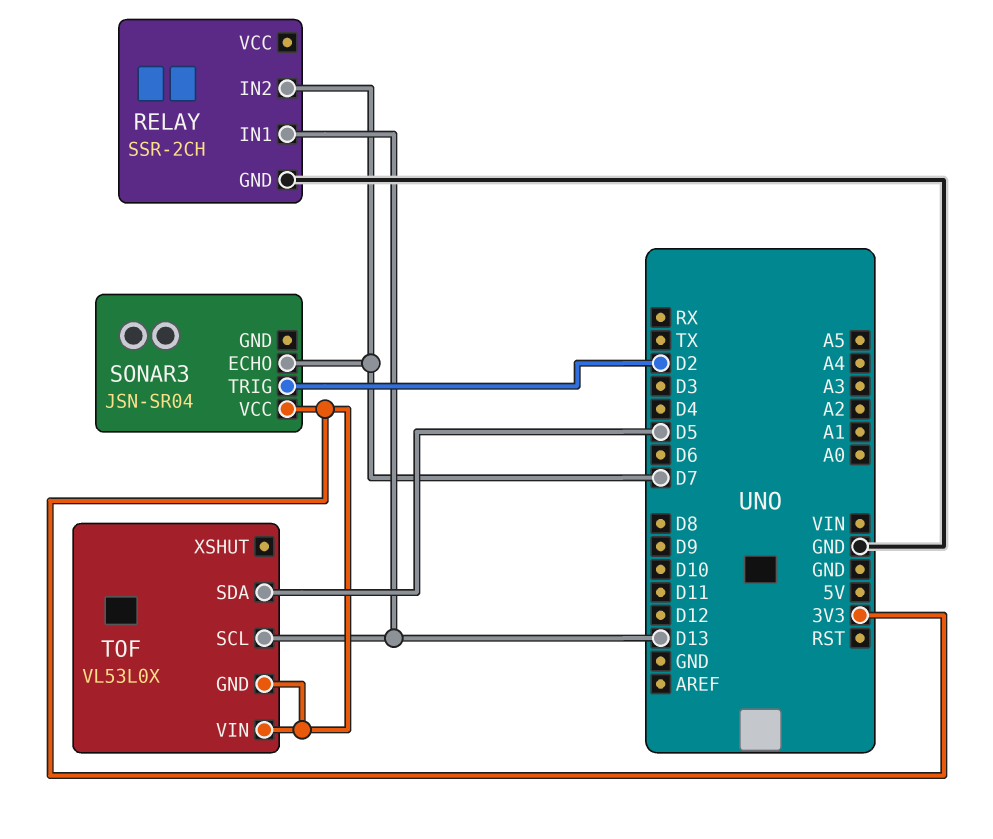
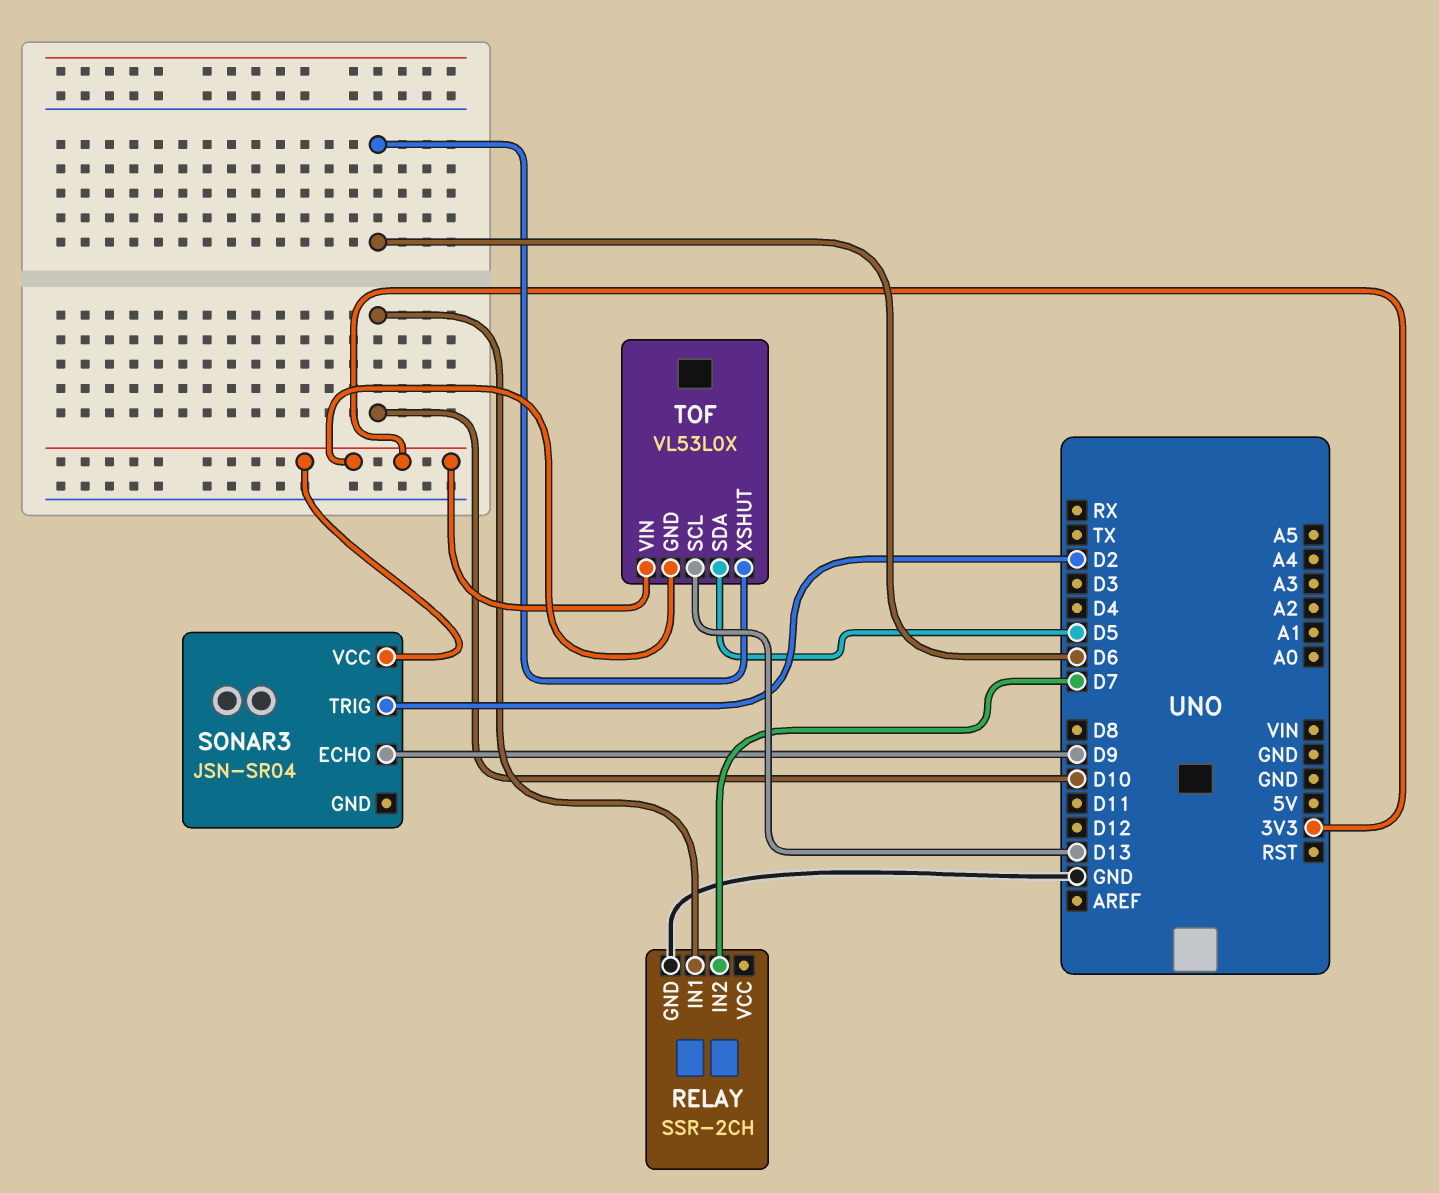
RELAY pin IN1: D13 -> D10
SONAR3 pin ECHO: D7 -> D9
TOF pin XSHUT: none -> D6

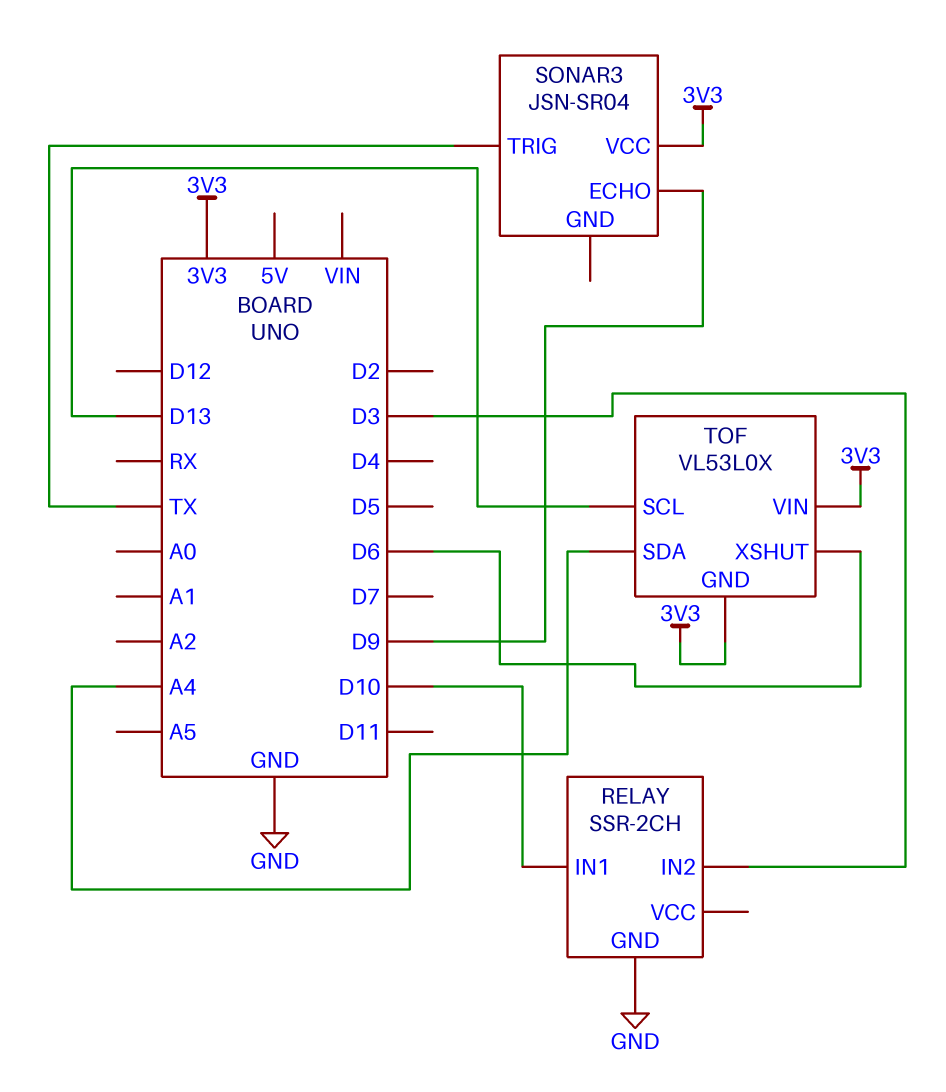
RELAY pin IN2: D7 -> D3
SONAR3 pin TRIG: D2 -> TX
TOF pin SDA: D5 -> A4

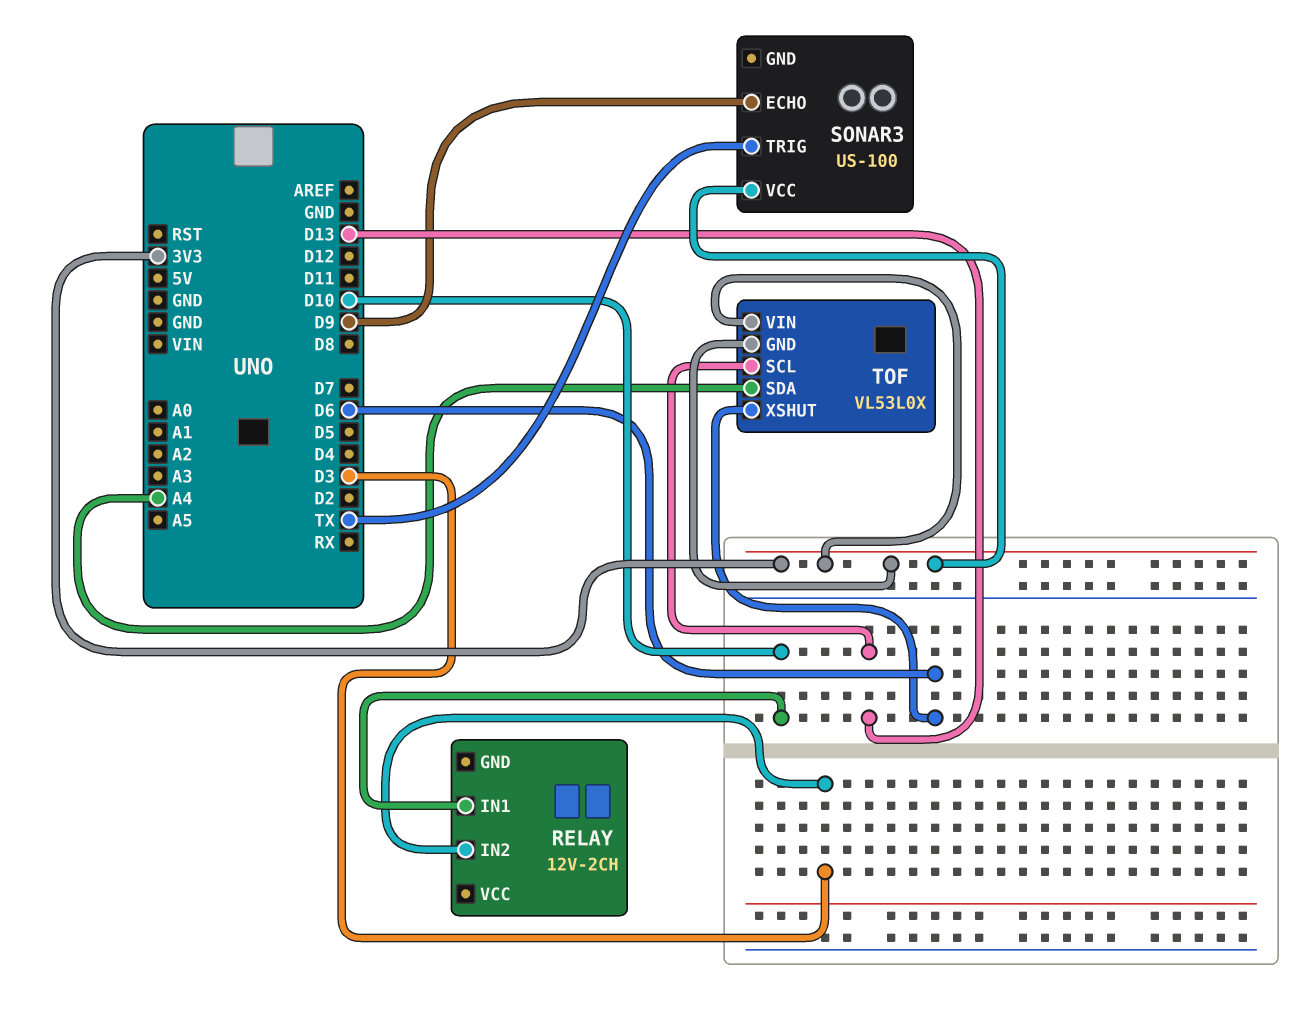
RELAY: SSR-2CH -> 12V-2CH
RELAY pin GND: GND -> none
SONAR3: JSN-SR04 -> US-100

